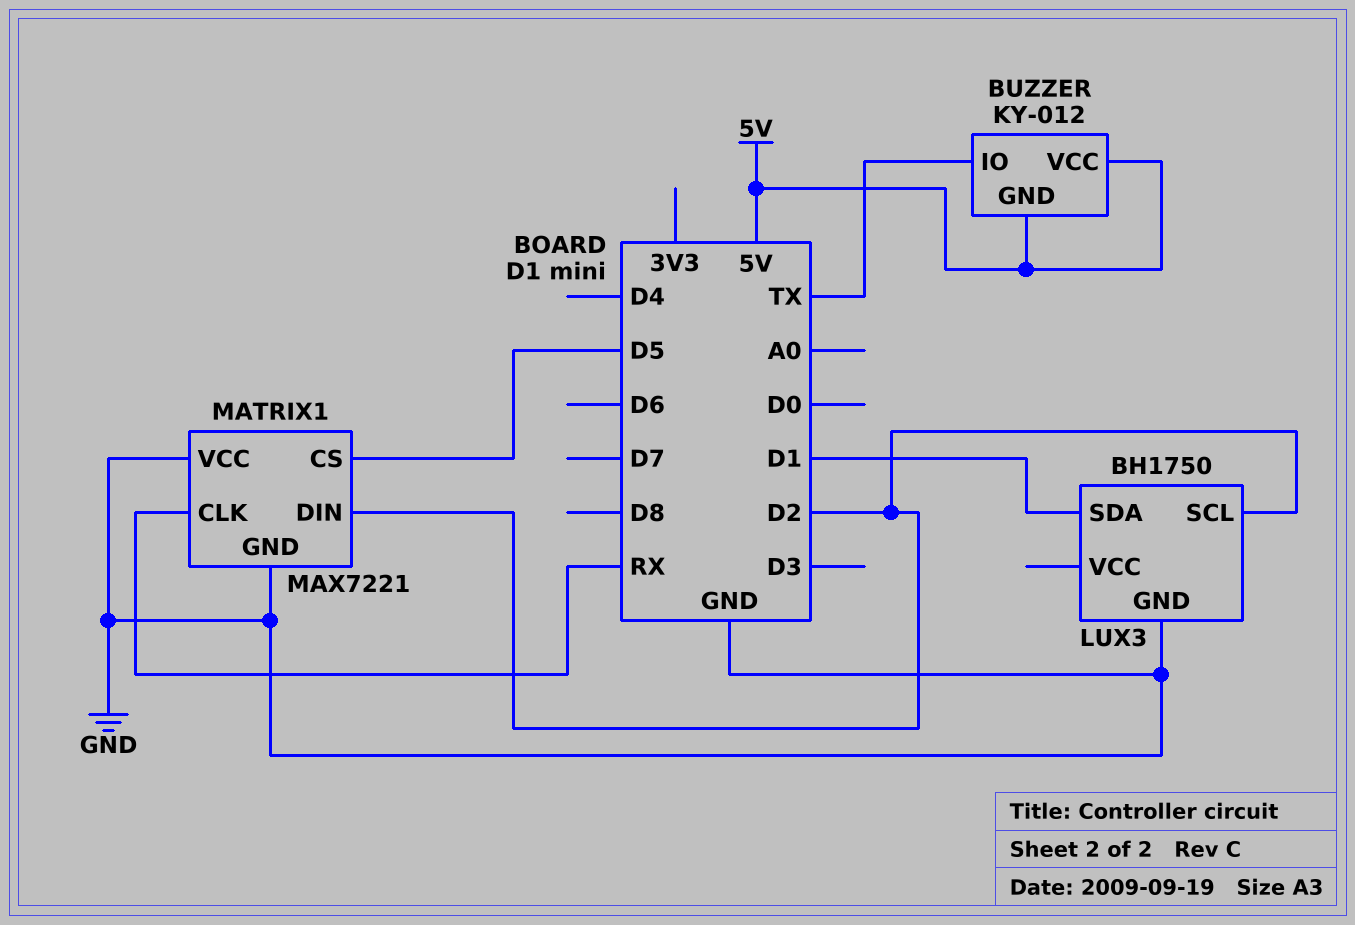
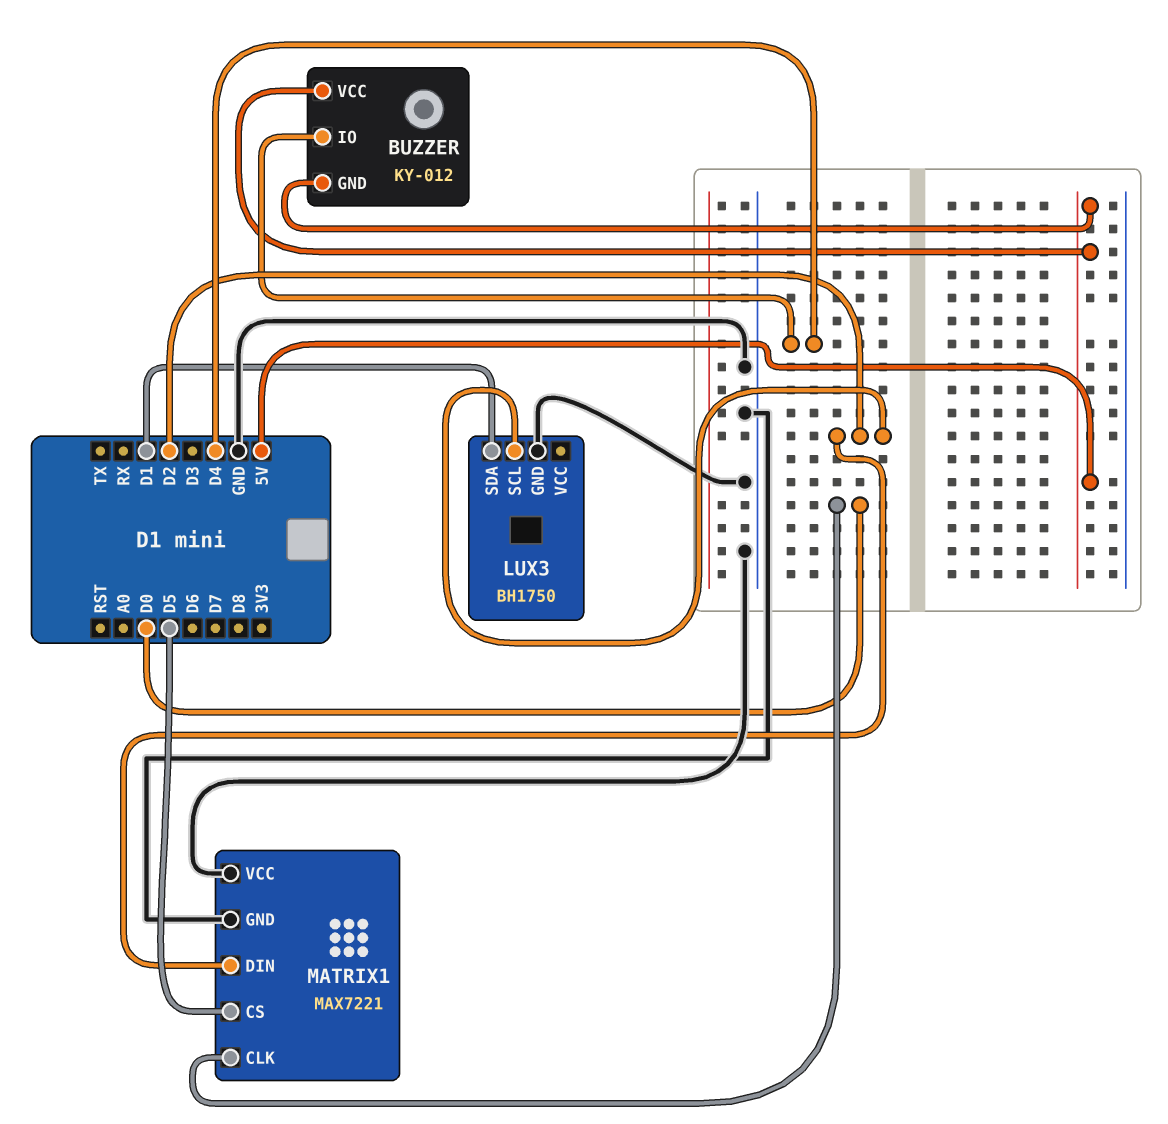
BUZZER pin IO: TX -> D4
MATRIX1 pin CLK: RX -> D0

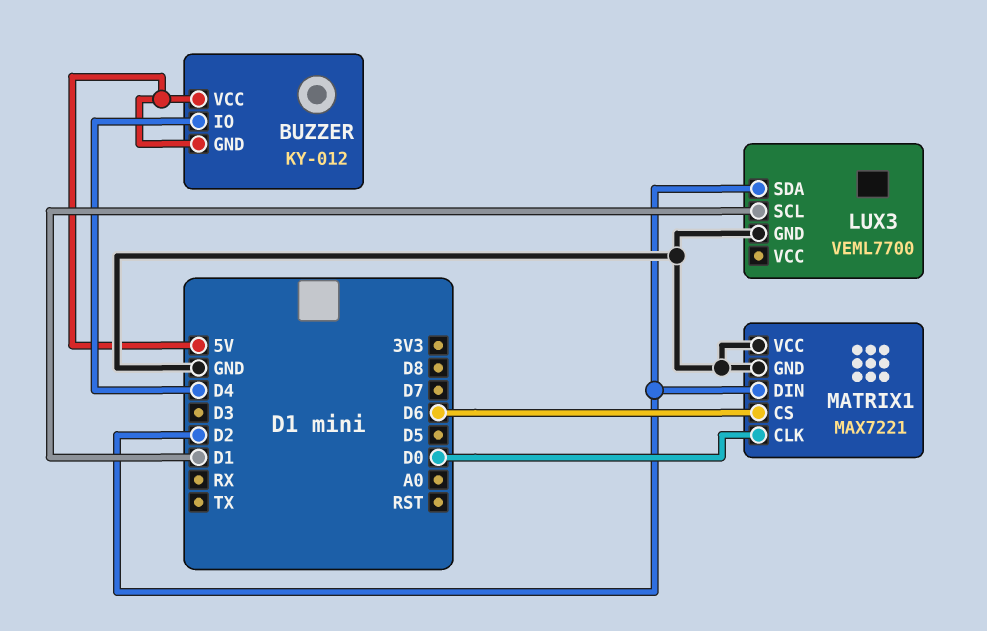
LUX3: BH1750 -> VEML7700
LUX3 pin SCL: D2 -> D1
LUX3 pin SDA: D1 -> D2
MATRIX1 pin CS: D5 -> D6

